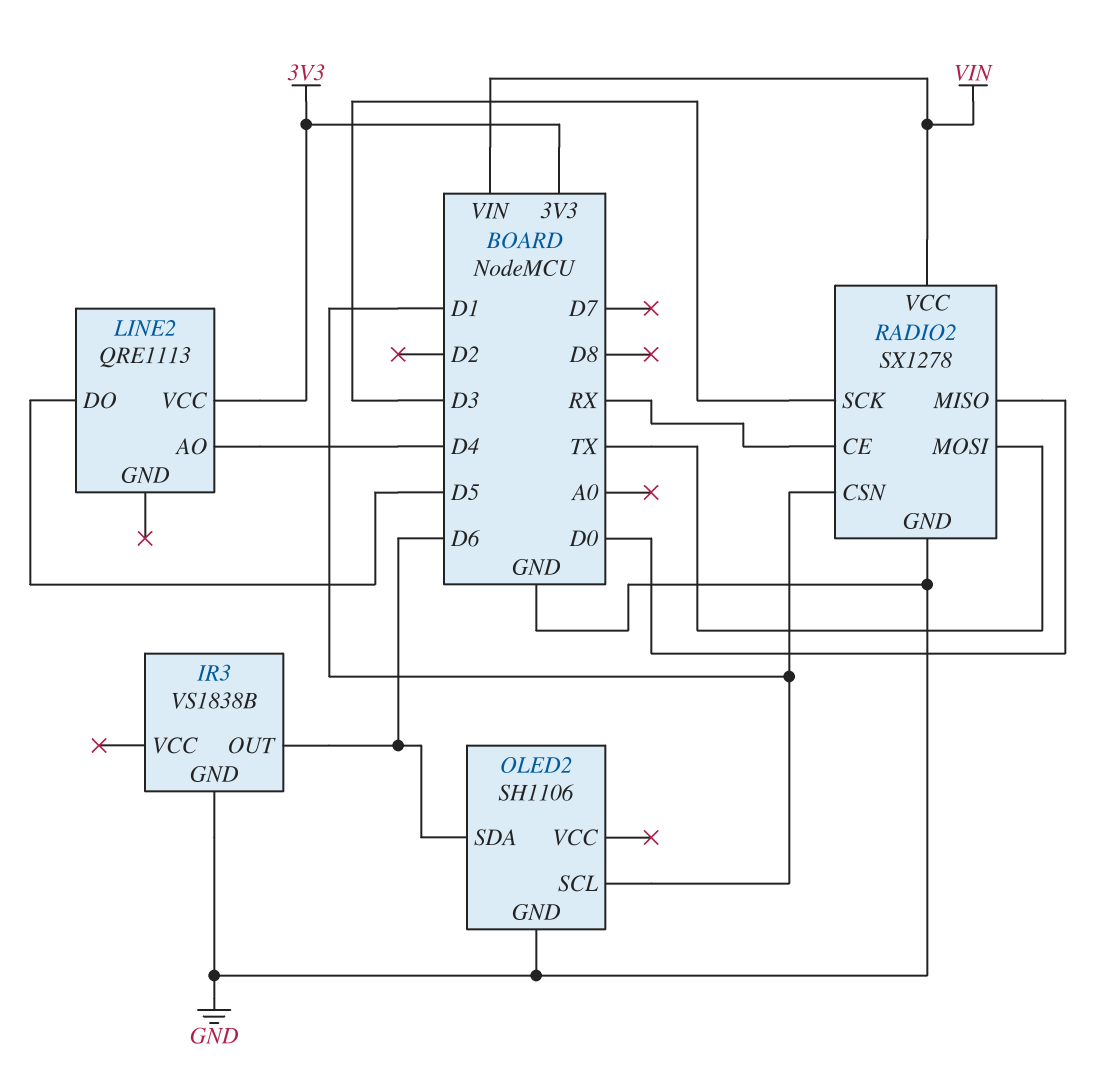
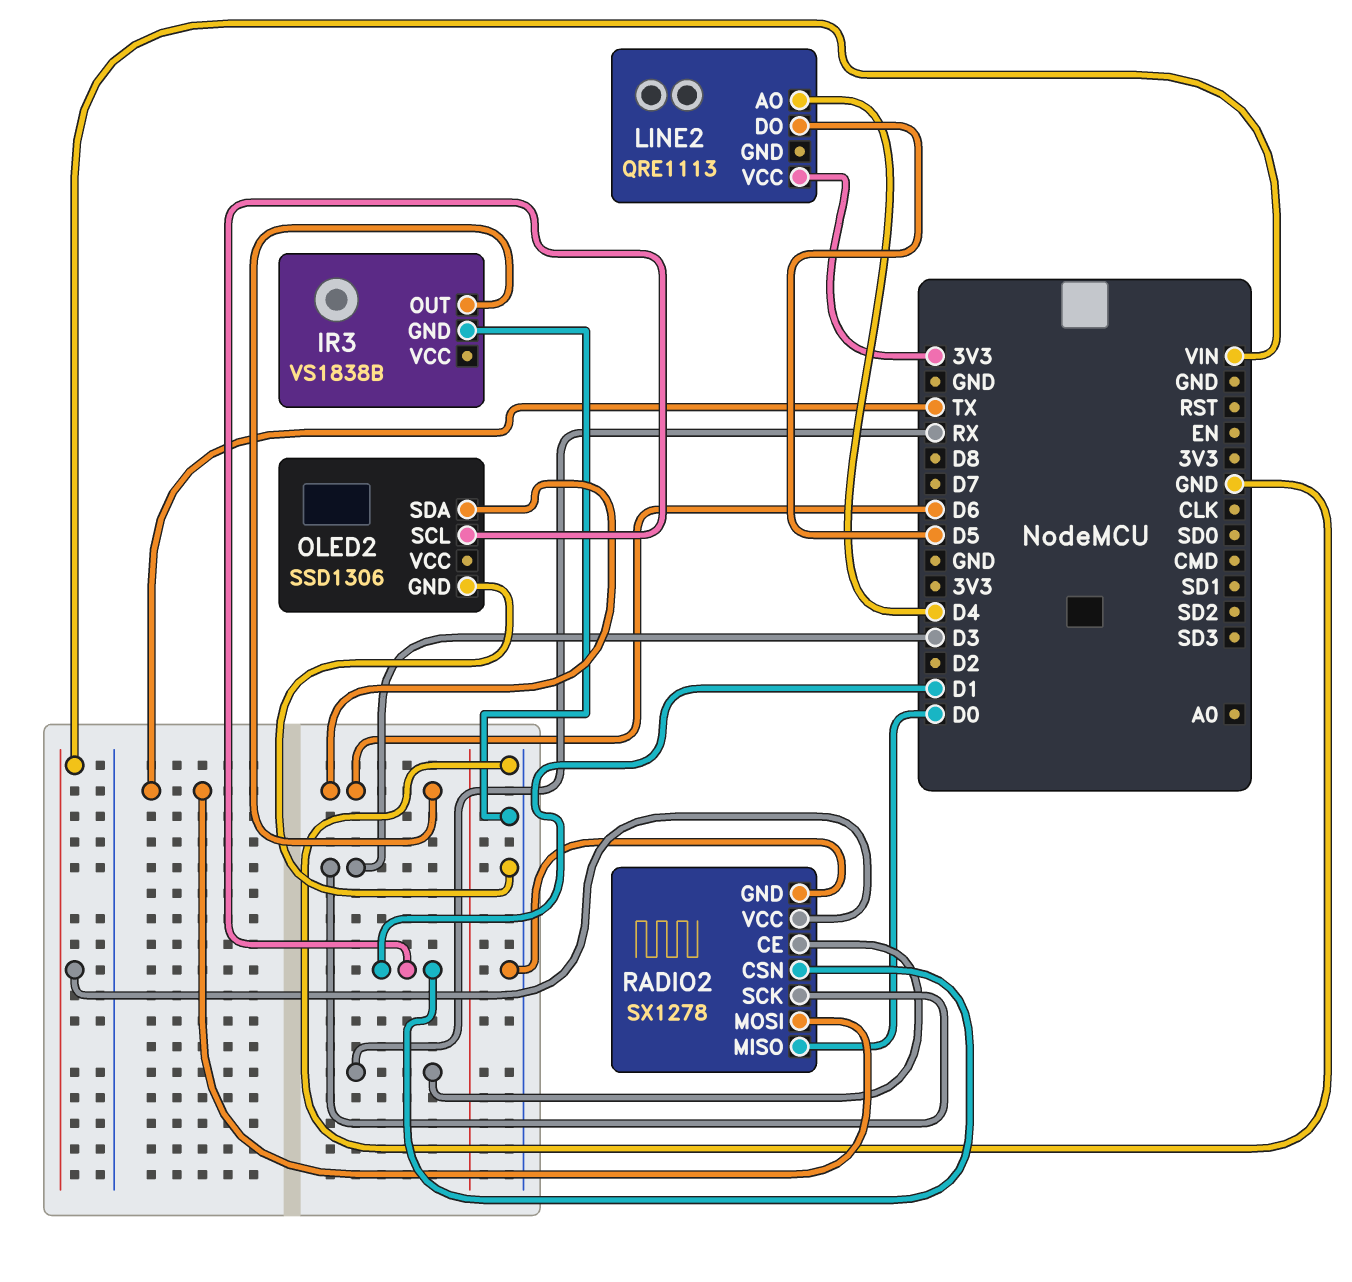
OLED2: SH1106 -> SSD1306

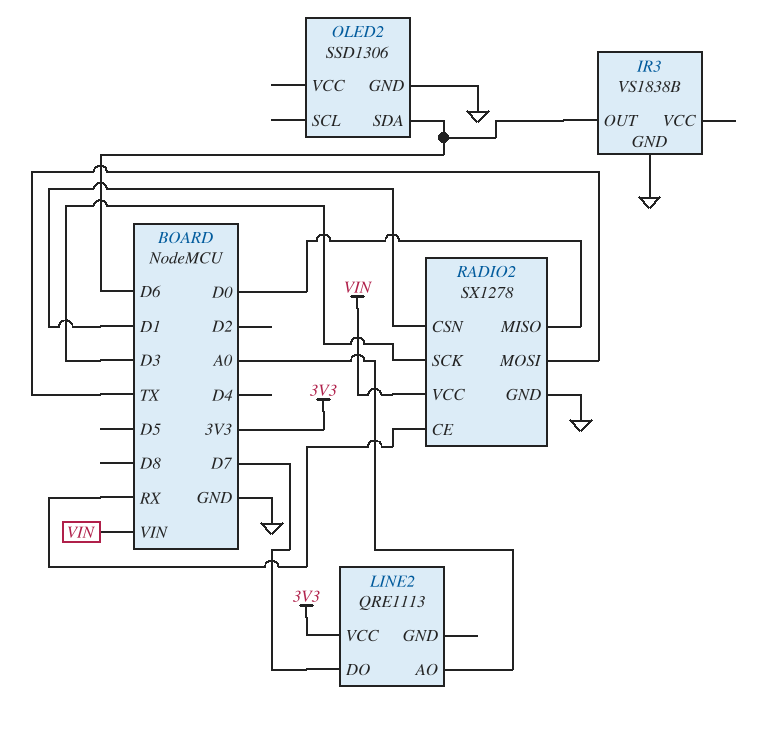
LINE2 pin AO: D4 -> A0
LINE2 pin DO: D5 -> D7
OLED2 pin SCL: D1 -> none

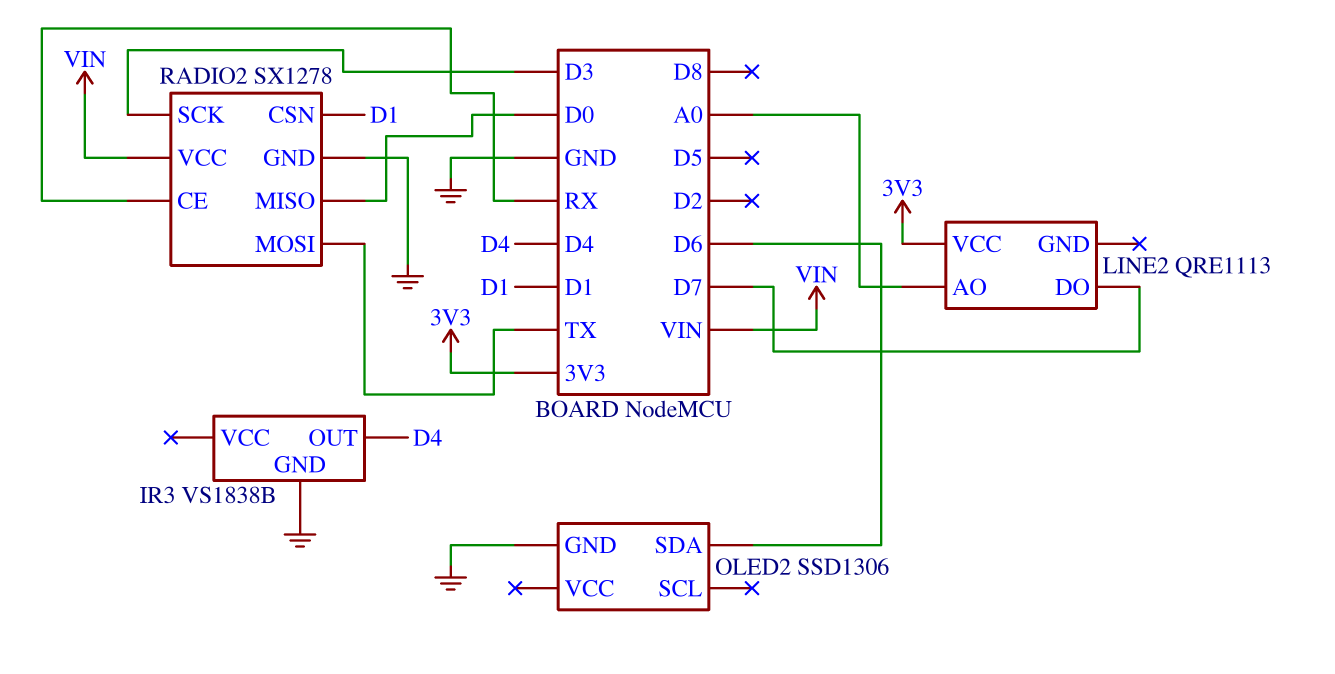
IR3 pin OUT: D6 -> D4

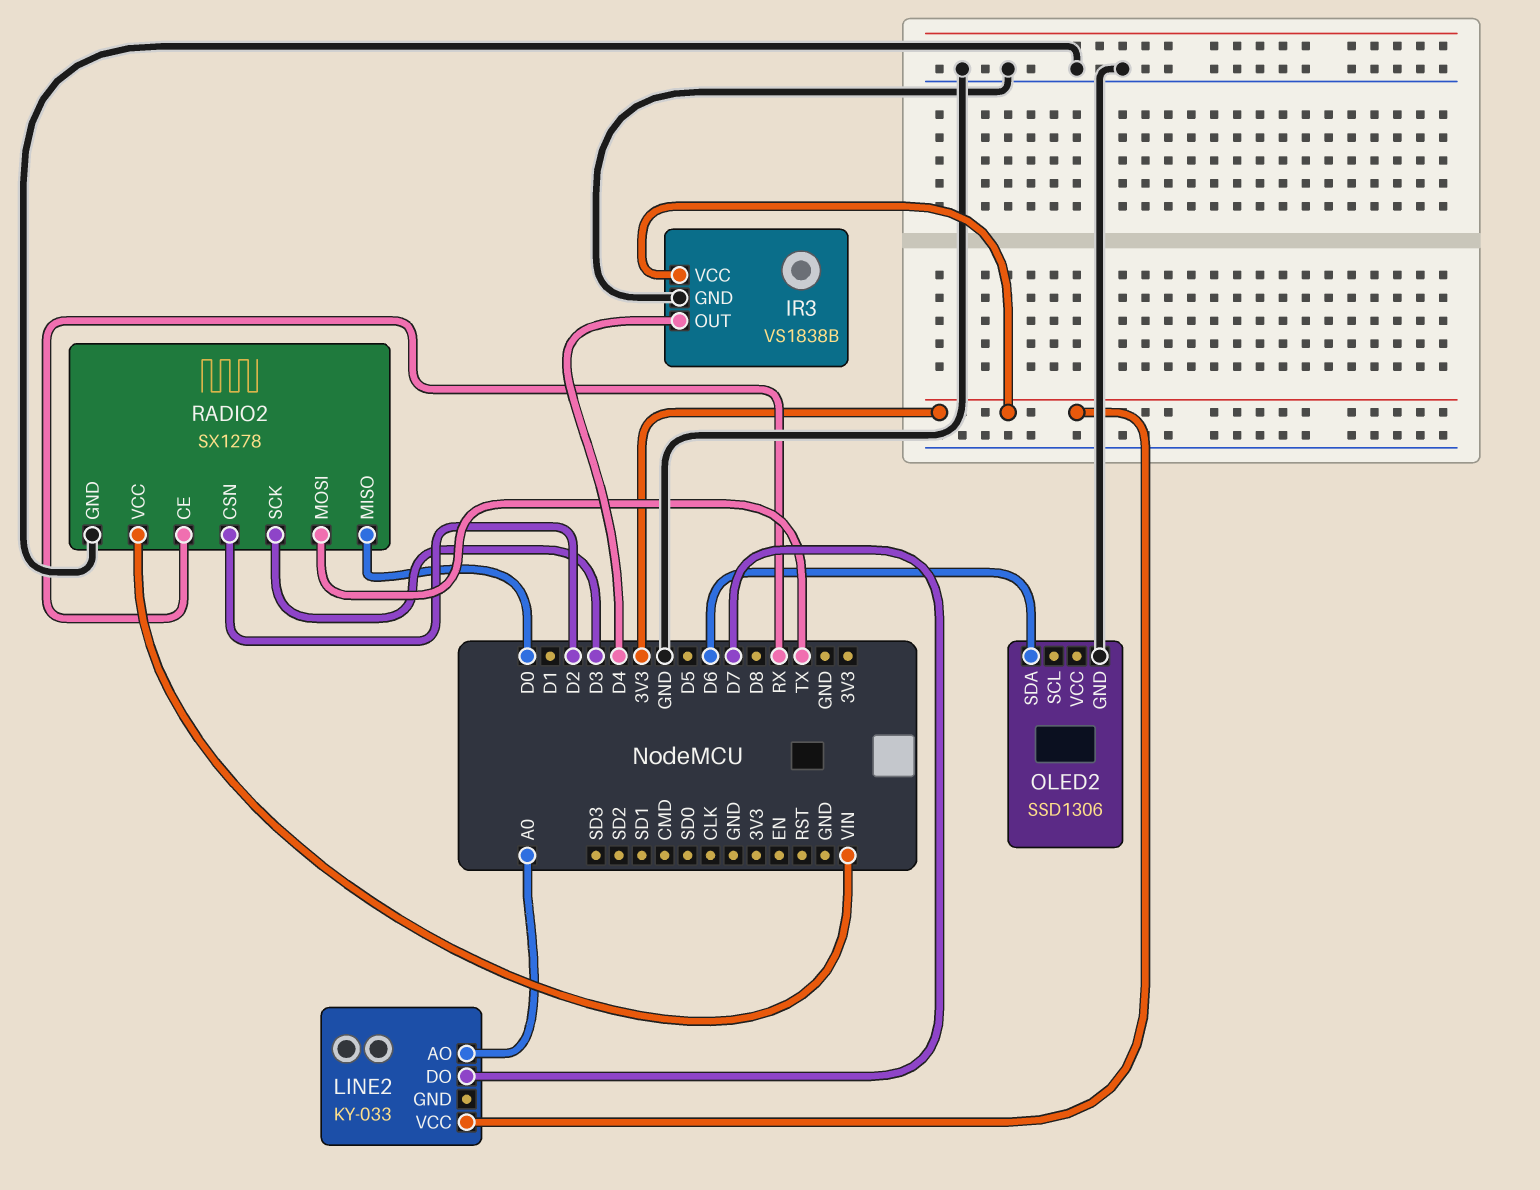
IR3 pin VCC: none -> 3V3
LINE2: QRE1113 -> KY-033
RADIO2 pin CSN: D1 -> D2

